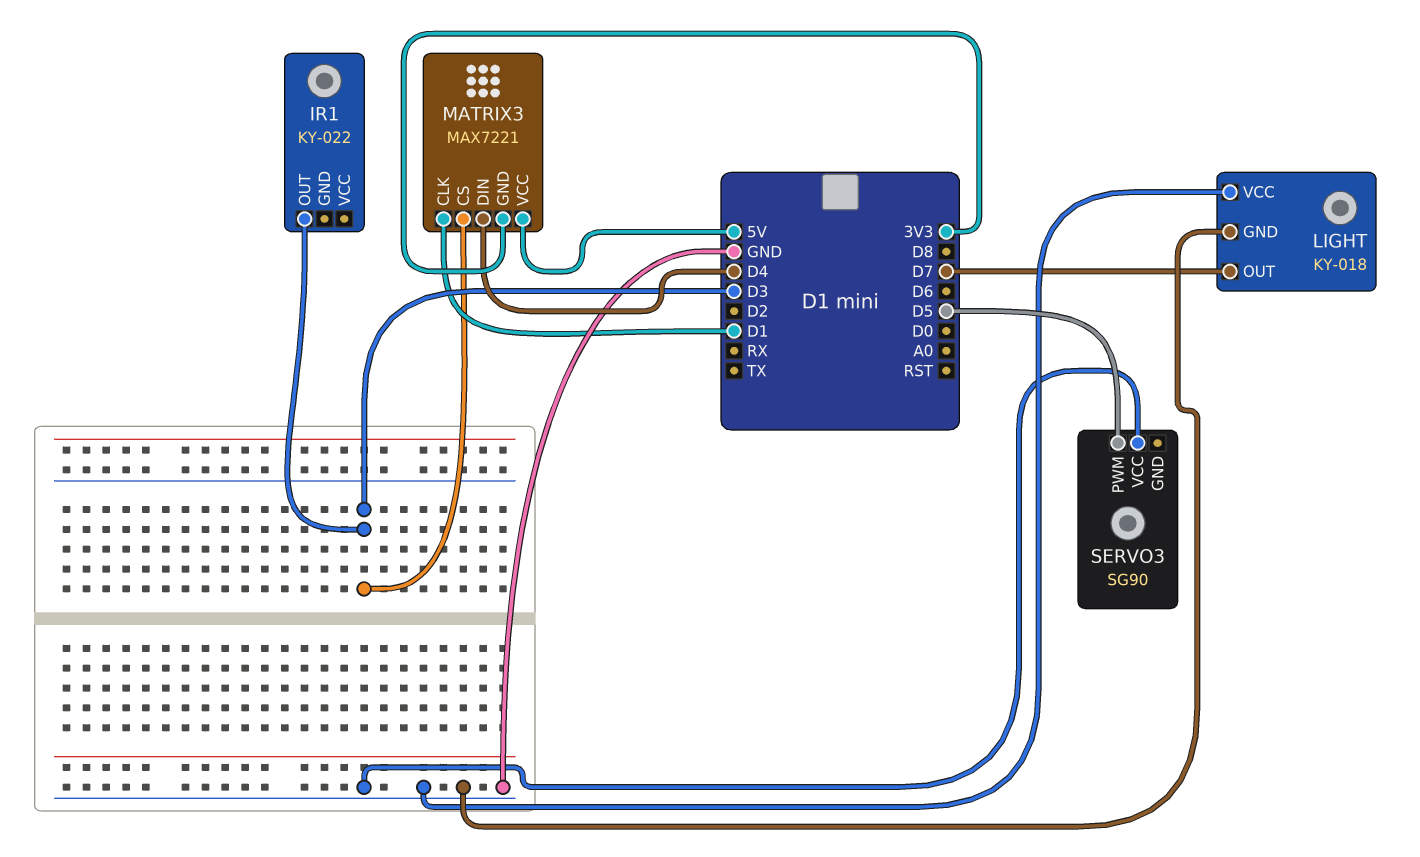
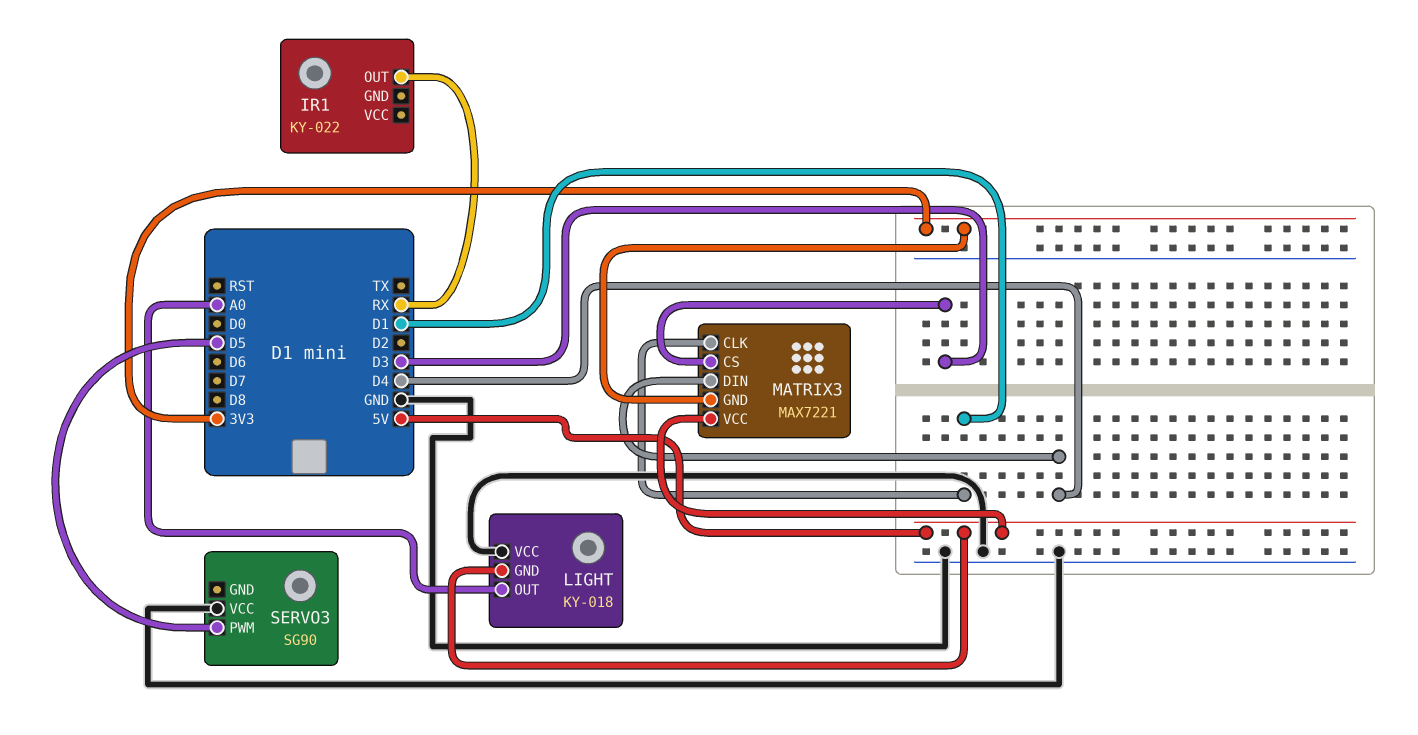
IR1 pin OUT: D3 -> RX
LIGHT pin GND: GND -> 5V
LIGHT pin OUT: D7 -> A0

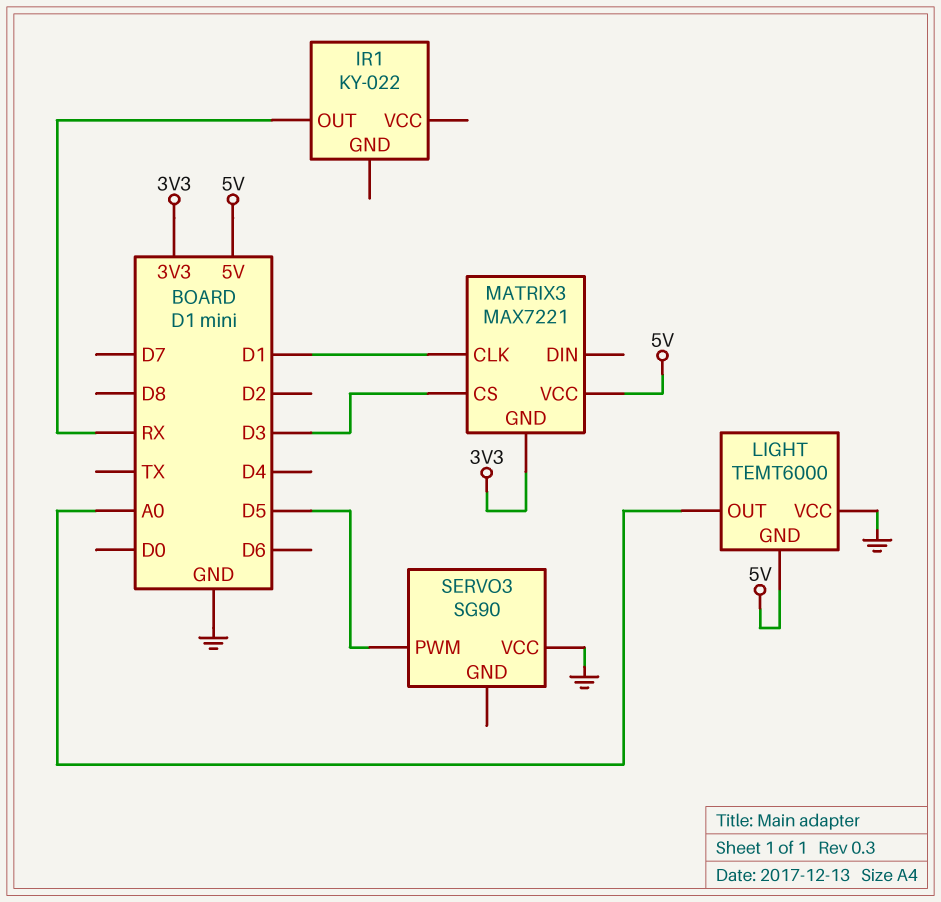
LIGHT: KY-018 -> TEMT6000
MATRIX3 pin DIN: D4 -> none

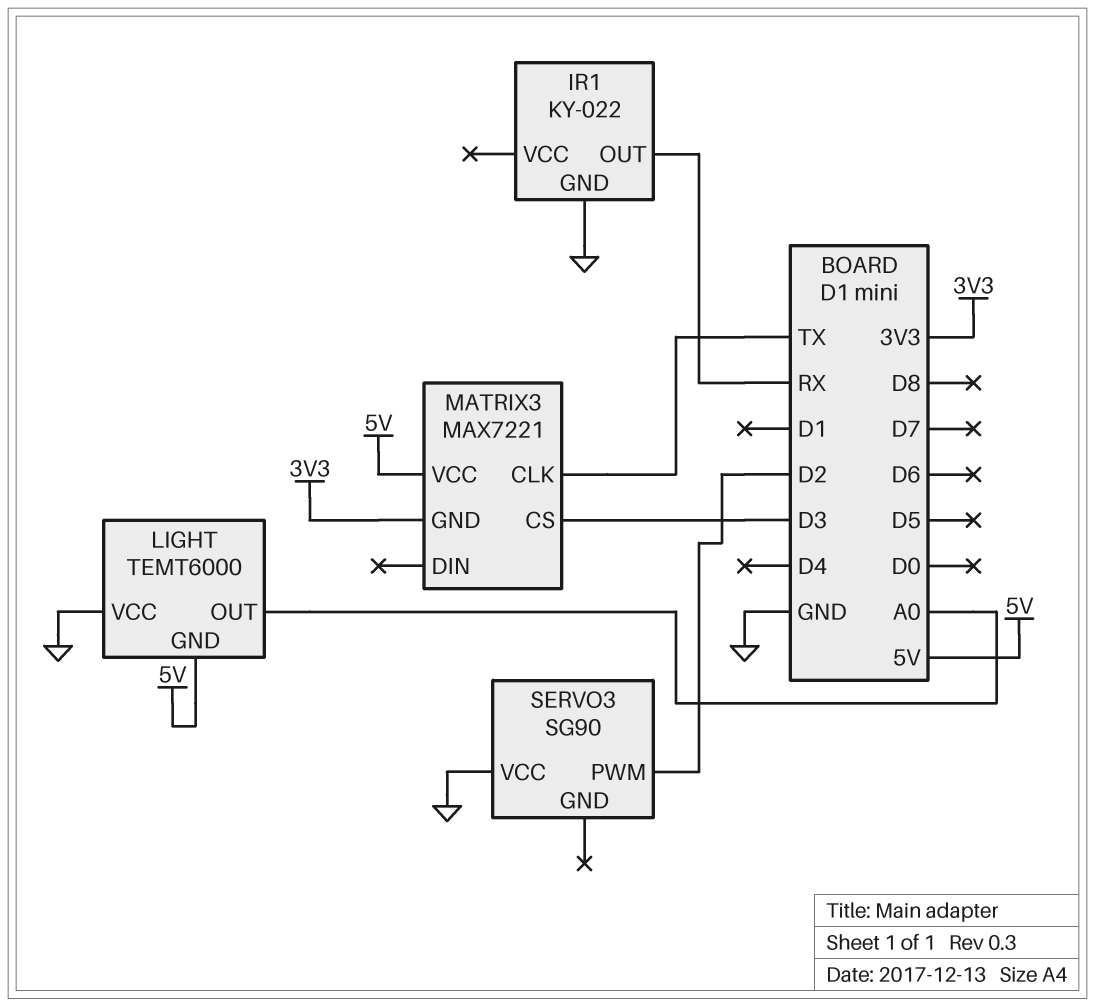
IR1 pin GND: none -> GND
MATRIX3 pin CLK: D1 -> TX
SERVO3 pin PWM: D5 -> D2

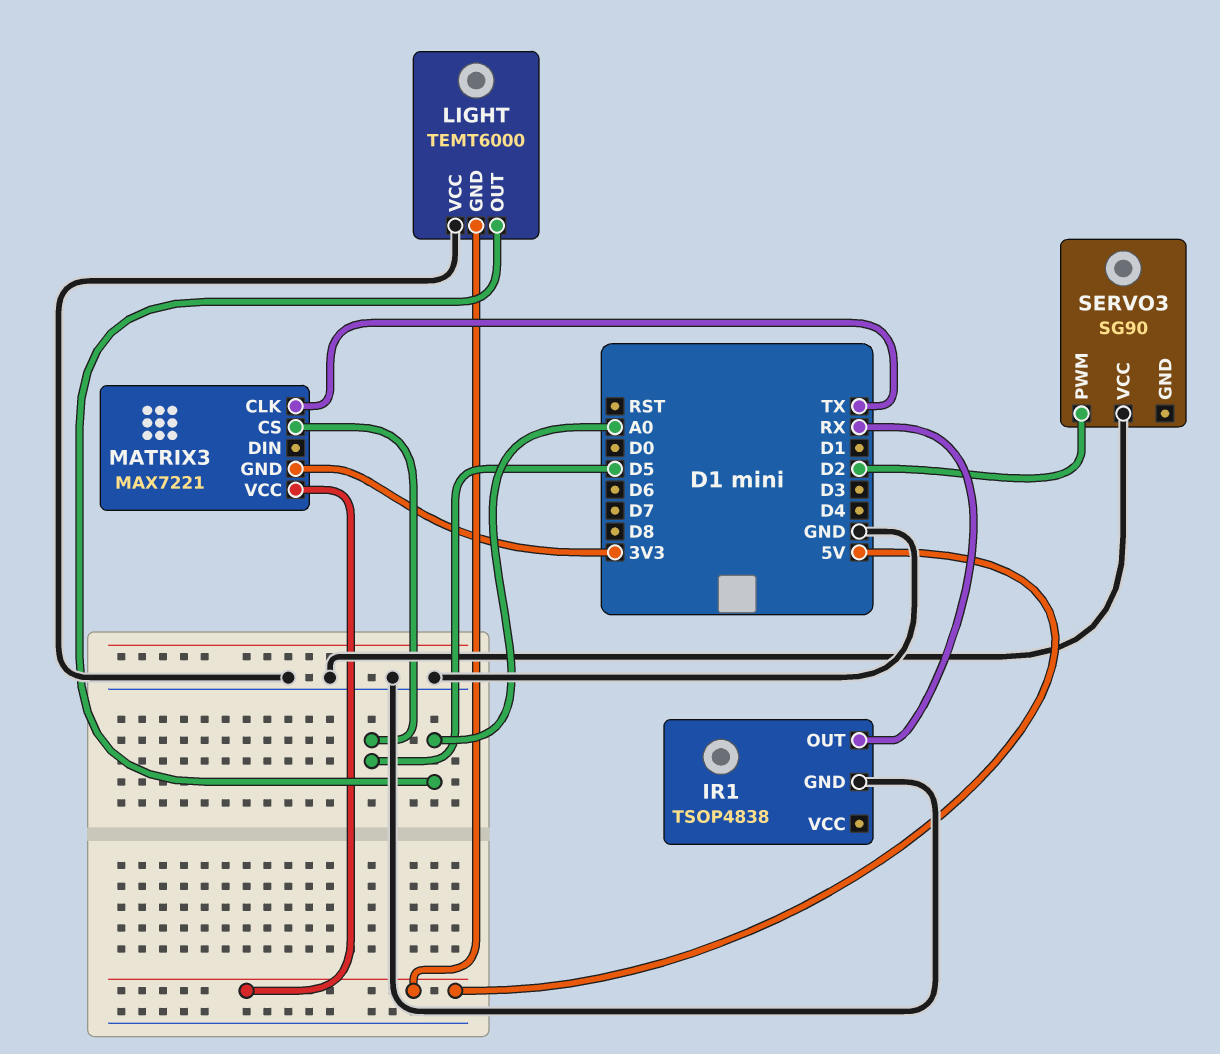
IR1: KY-022 -> TSOP4838
MATRIX3 pin CS: D3 -> D5

